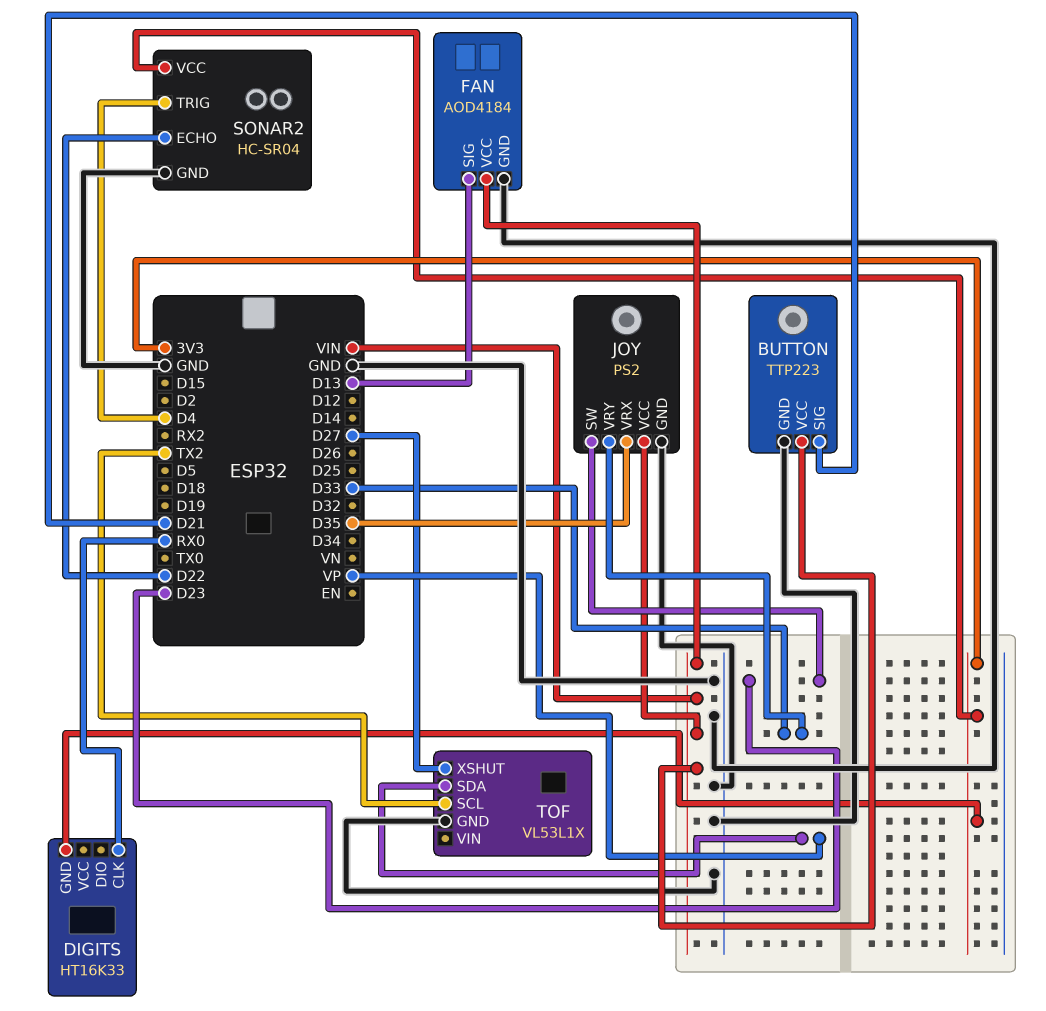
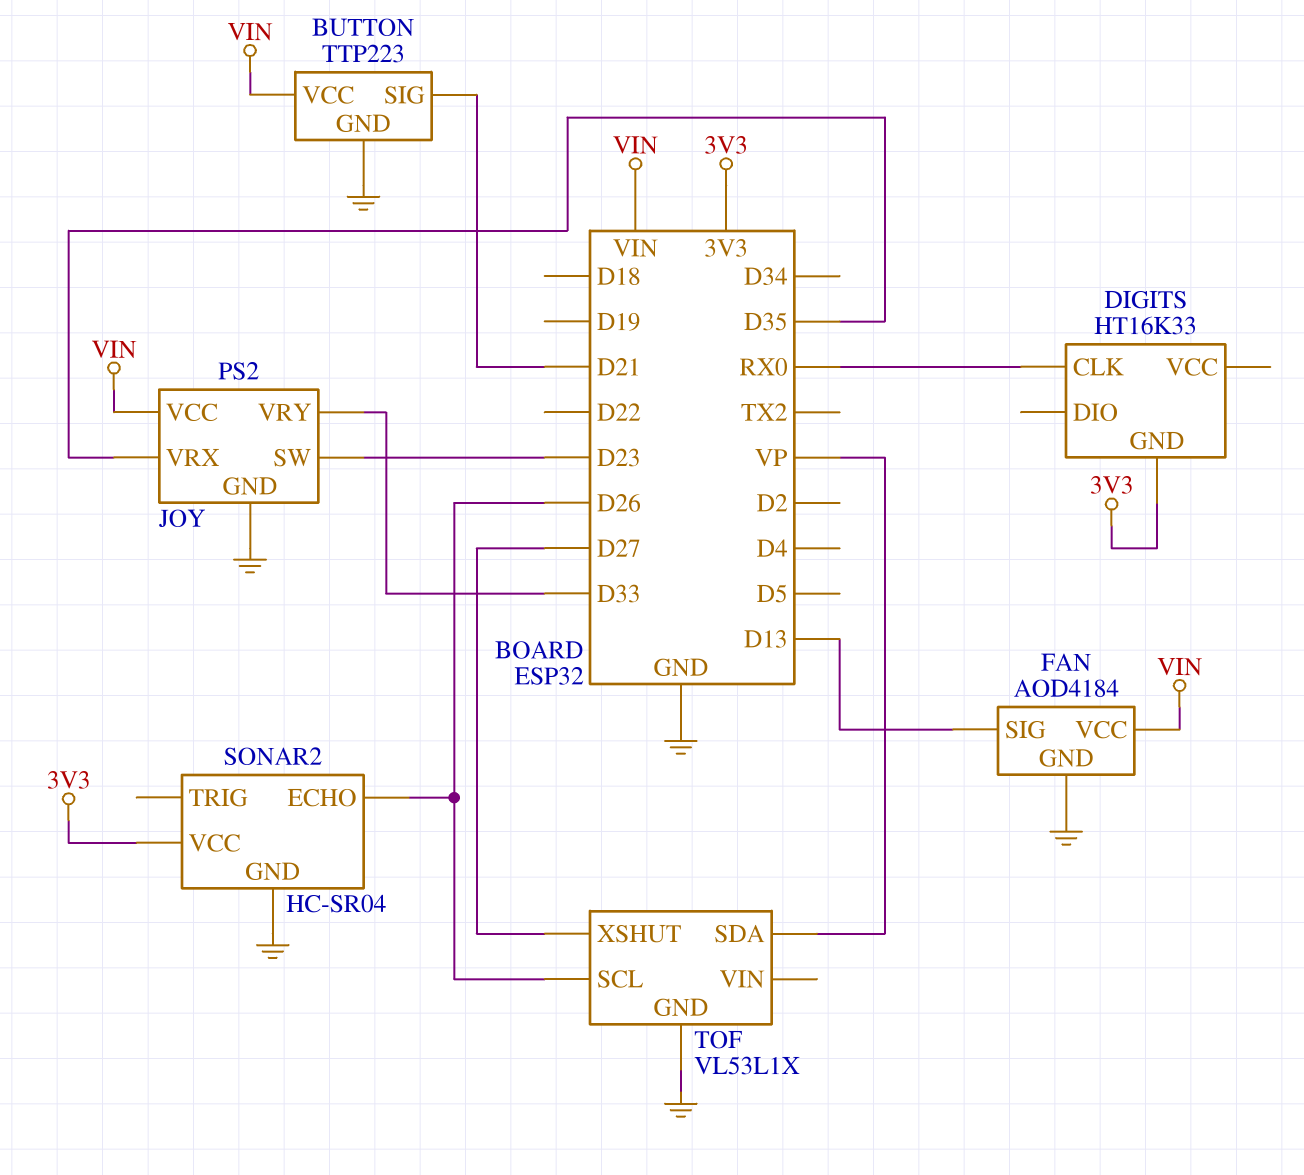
SONAR2 pin ECHO: D22 -> D26
SONAR2 pin TRIG: D4 -> none
TOF pin SCL: TX2 -> D26

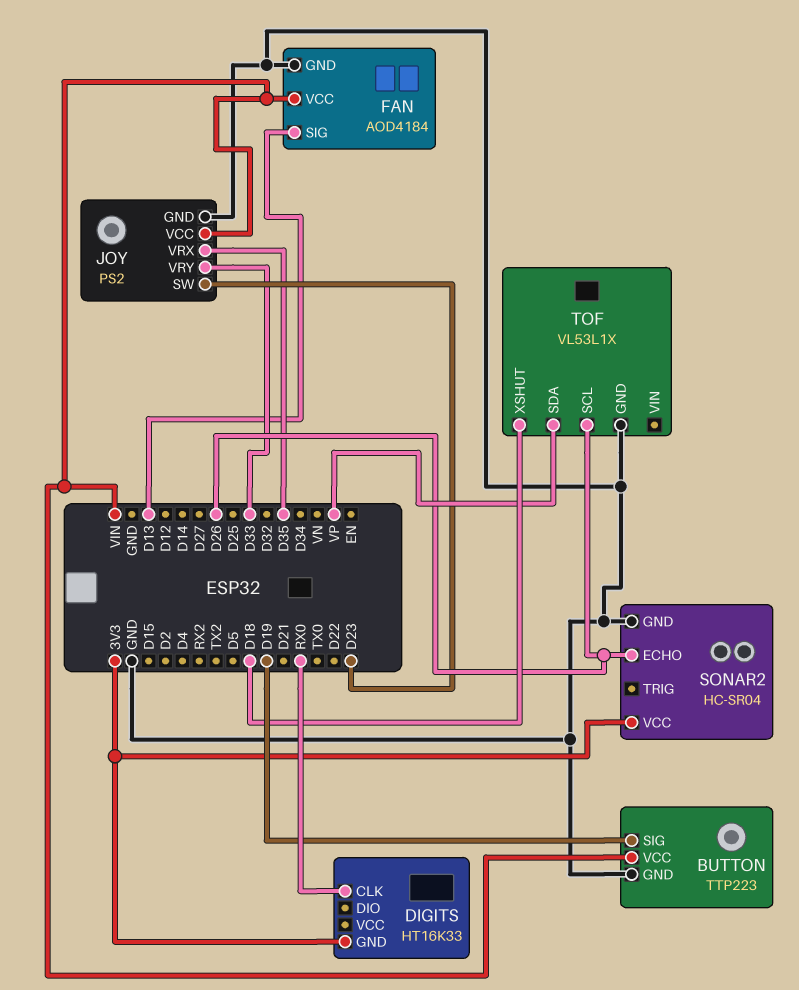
BUTTON pin SIG: D21 -> D19
TOF pin XSHUT: D27 -> D18

